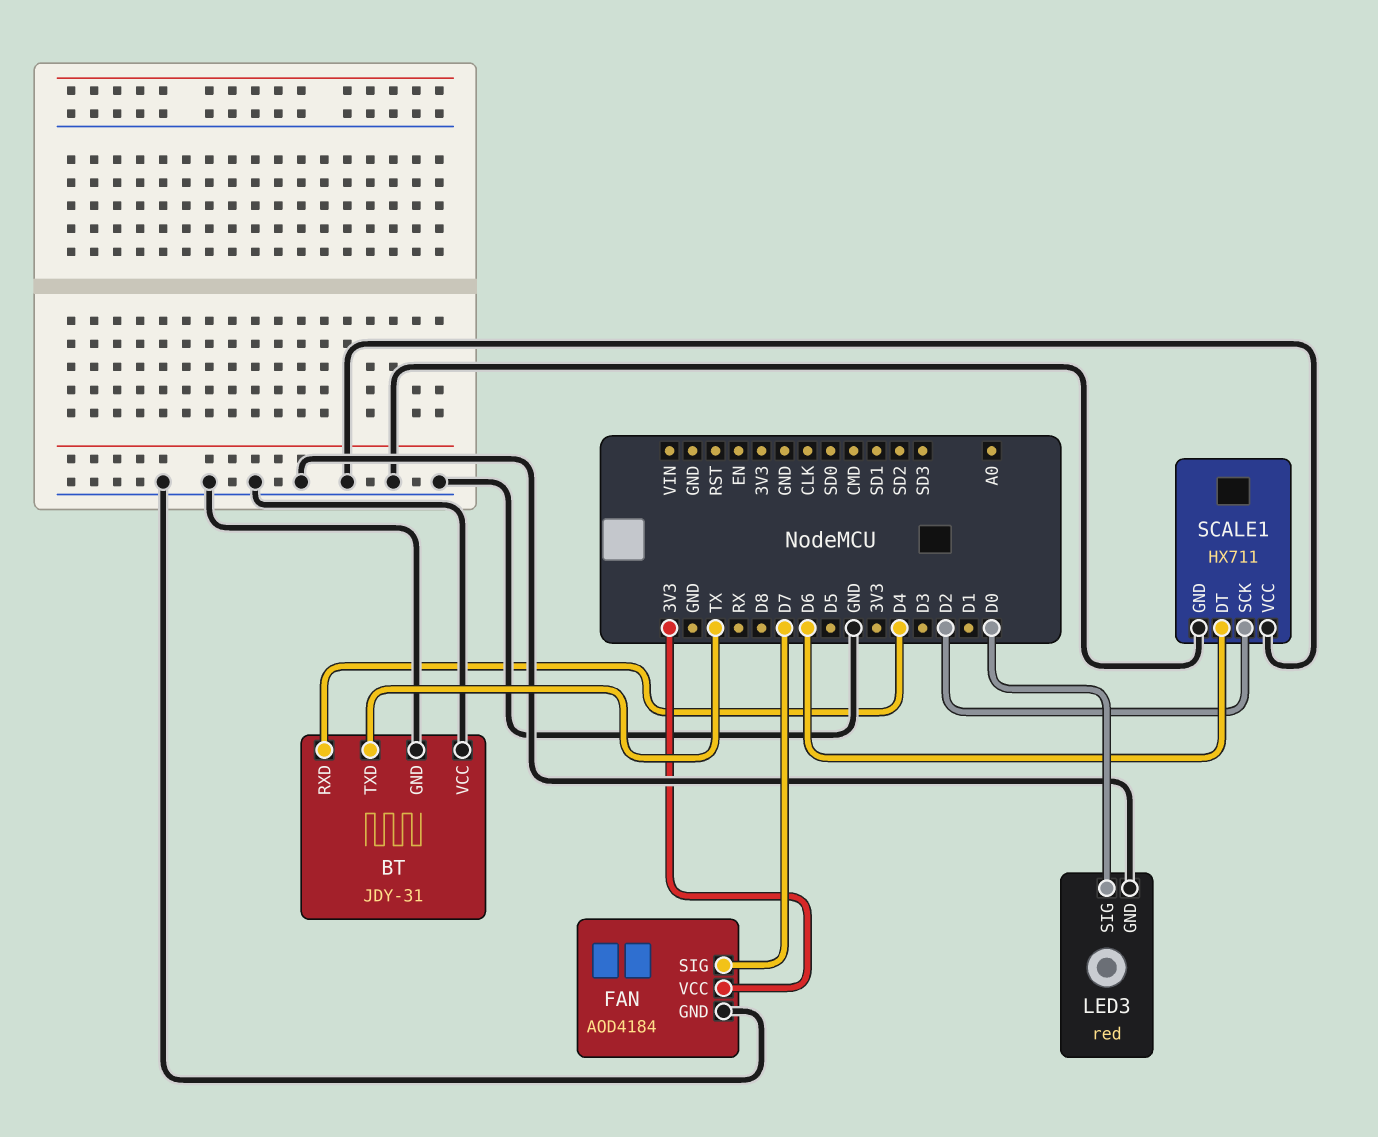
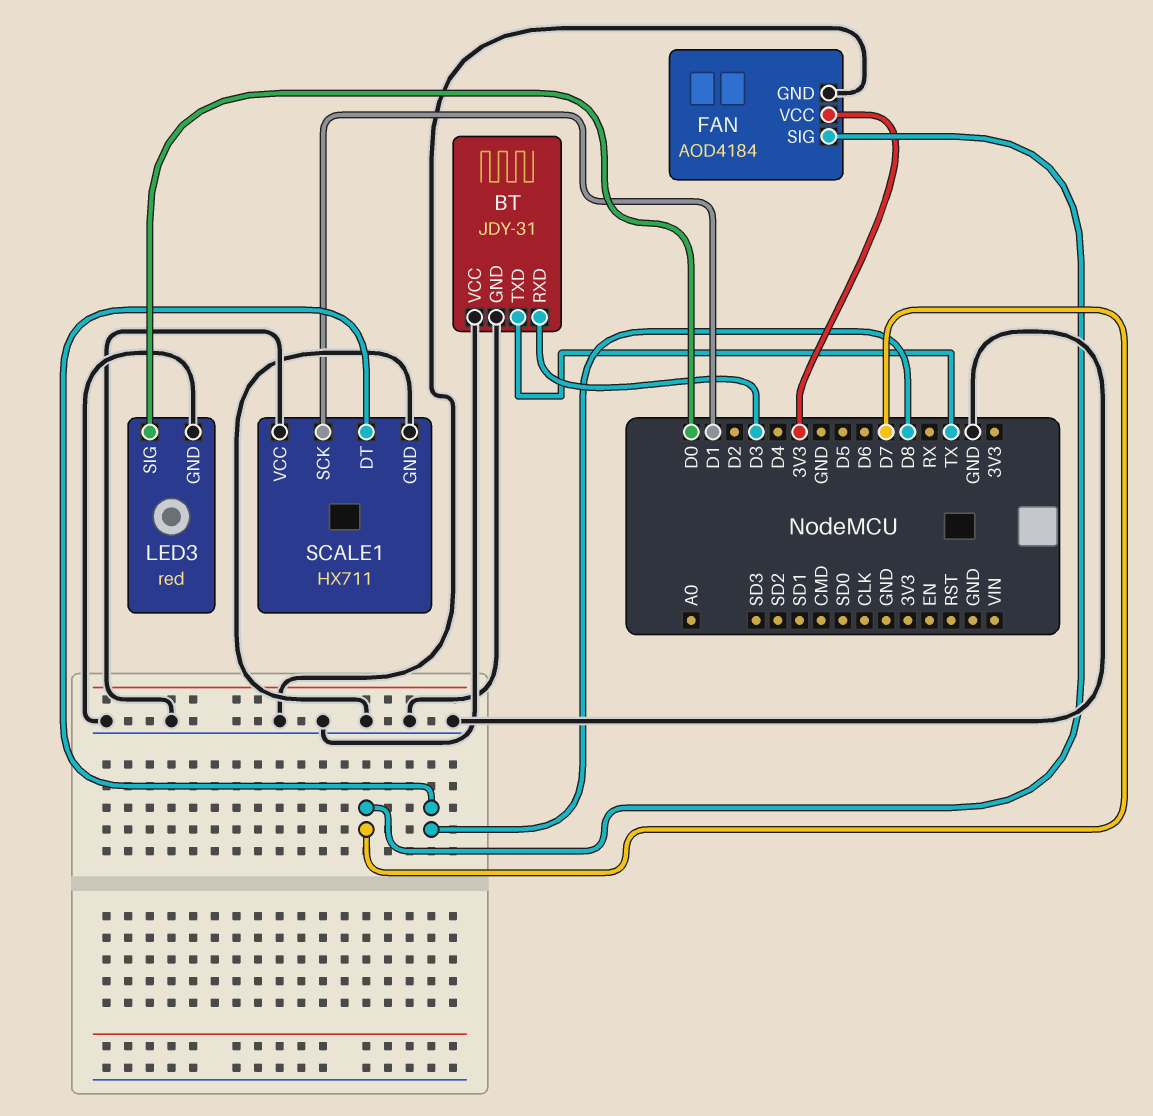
BT pin RXD: D4 -> D3
SCALE1 pin DT: D6 -> D8
SCALE1 pin SCK: D2 -> D1

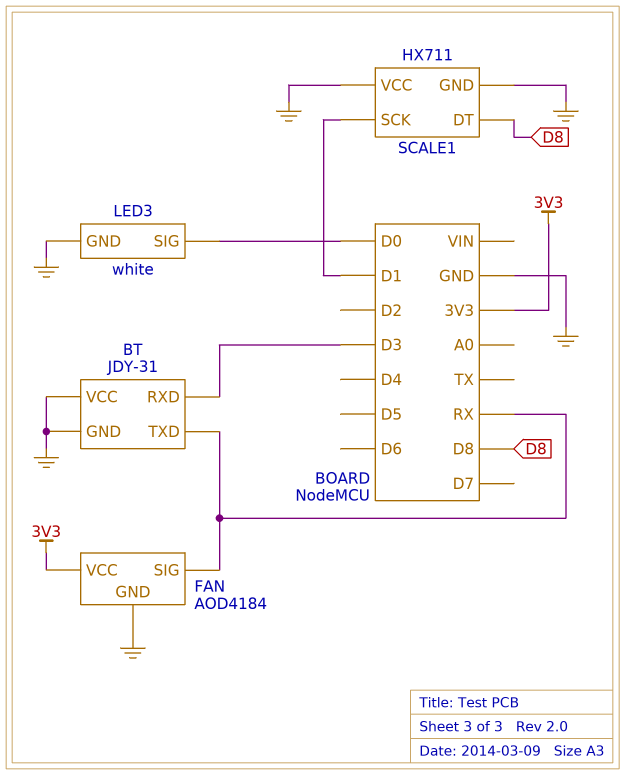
BT pin TXD: TX -> RX
FAN pin SIG: D7 -> RX
LED3: red -> white

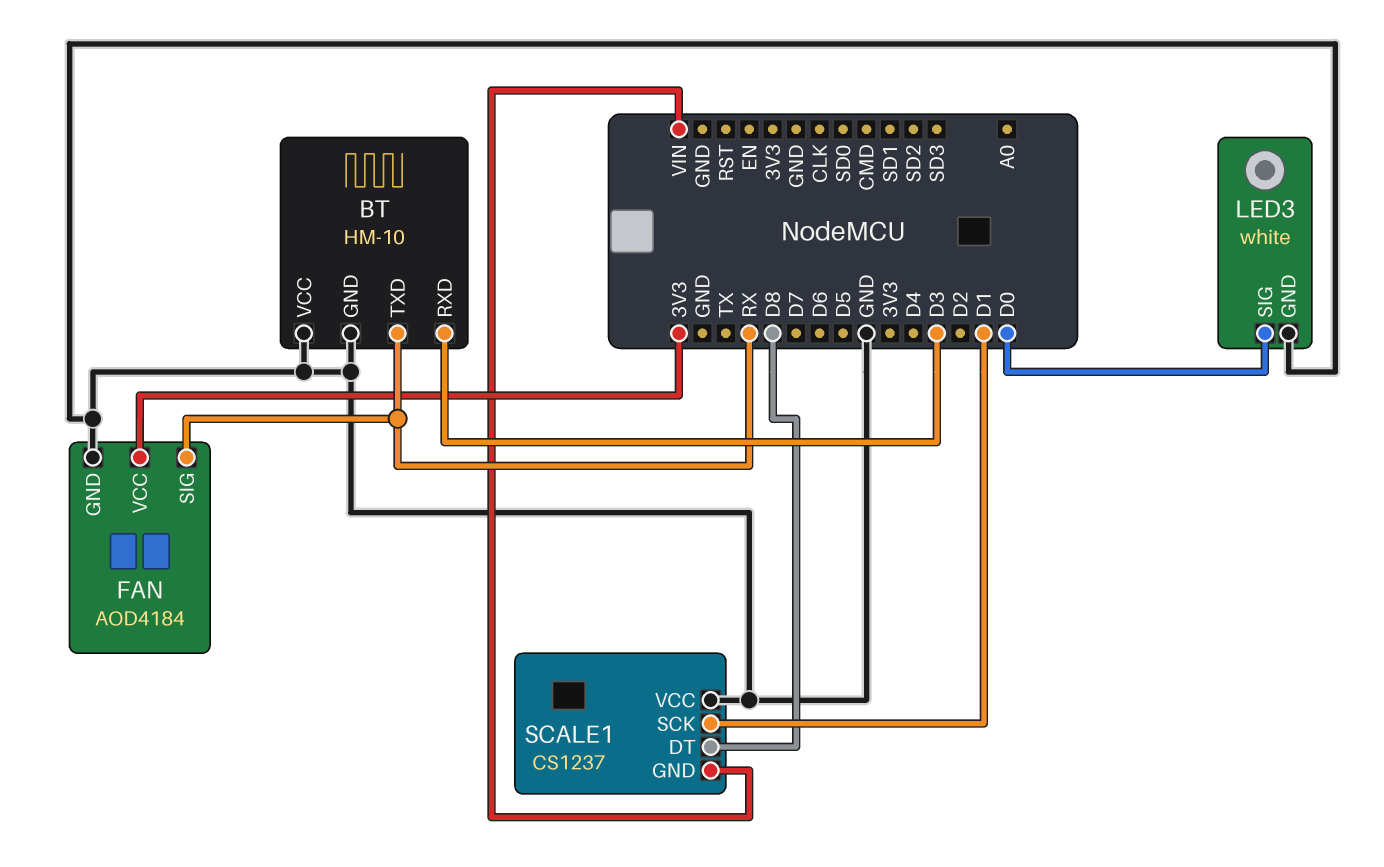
BT: JDY-31 -> HM-10
SCALE1: HX711 -> CS1237
SCALE1 pin GND: GND -> VIN

